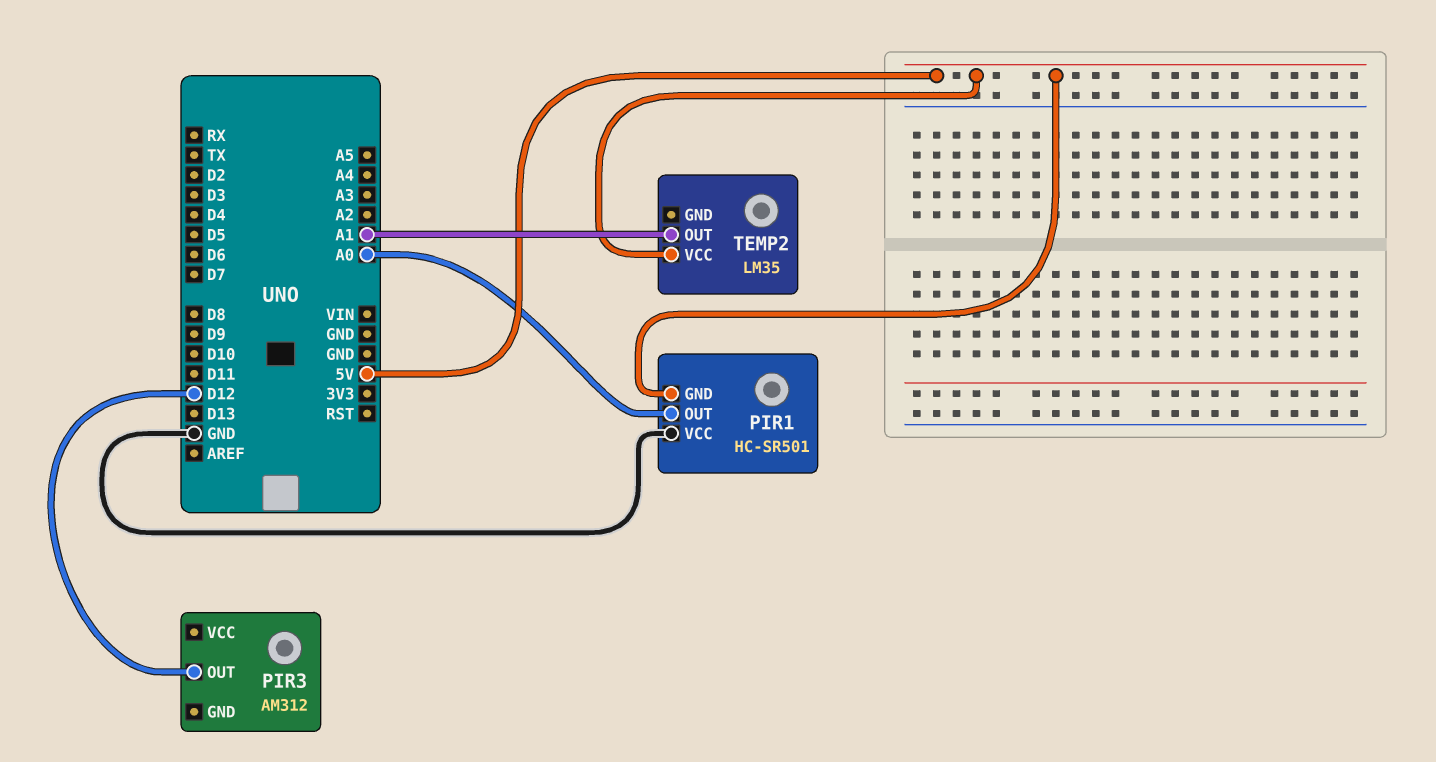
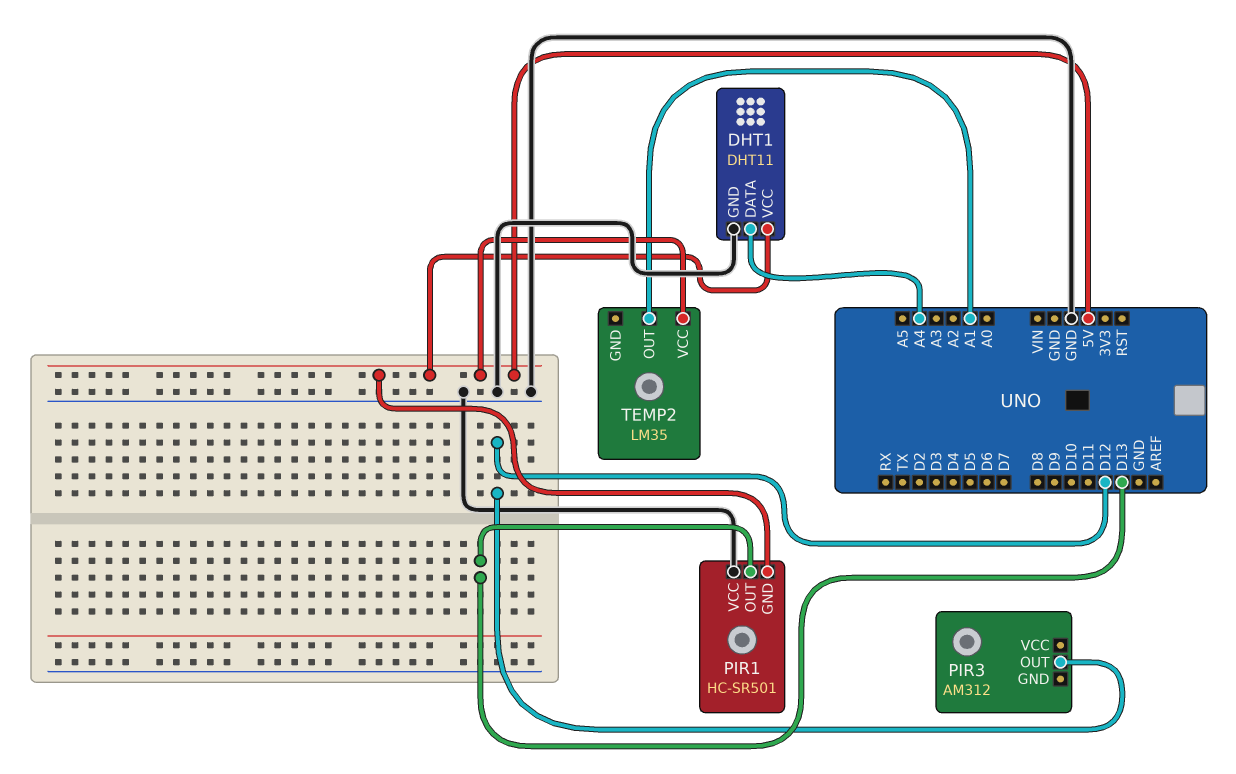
DHT1: none -> DHT11
DHT1 pin DATA: none -> A4
DHT1 pin GND: none -> GND
DHT1 pin VCC: none -> 5V
PIR1 pin OUT: A0 -> D13

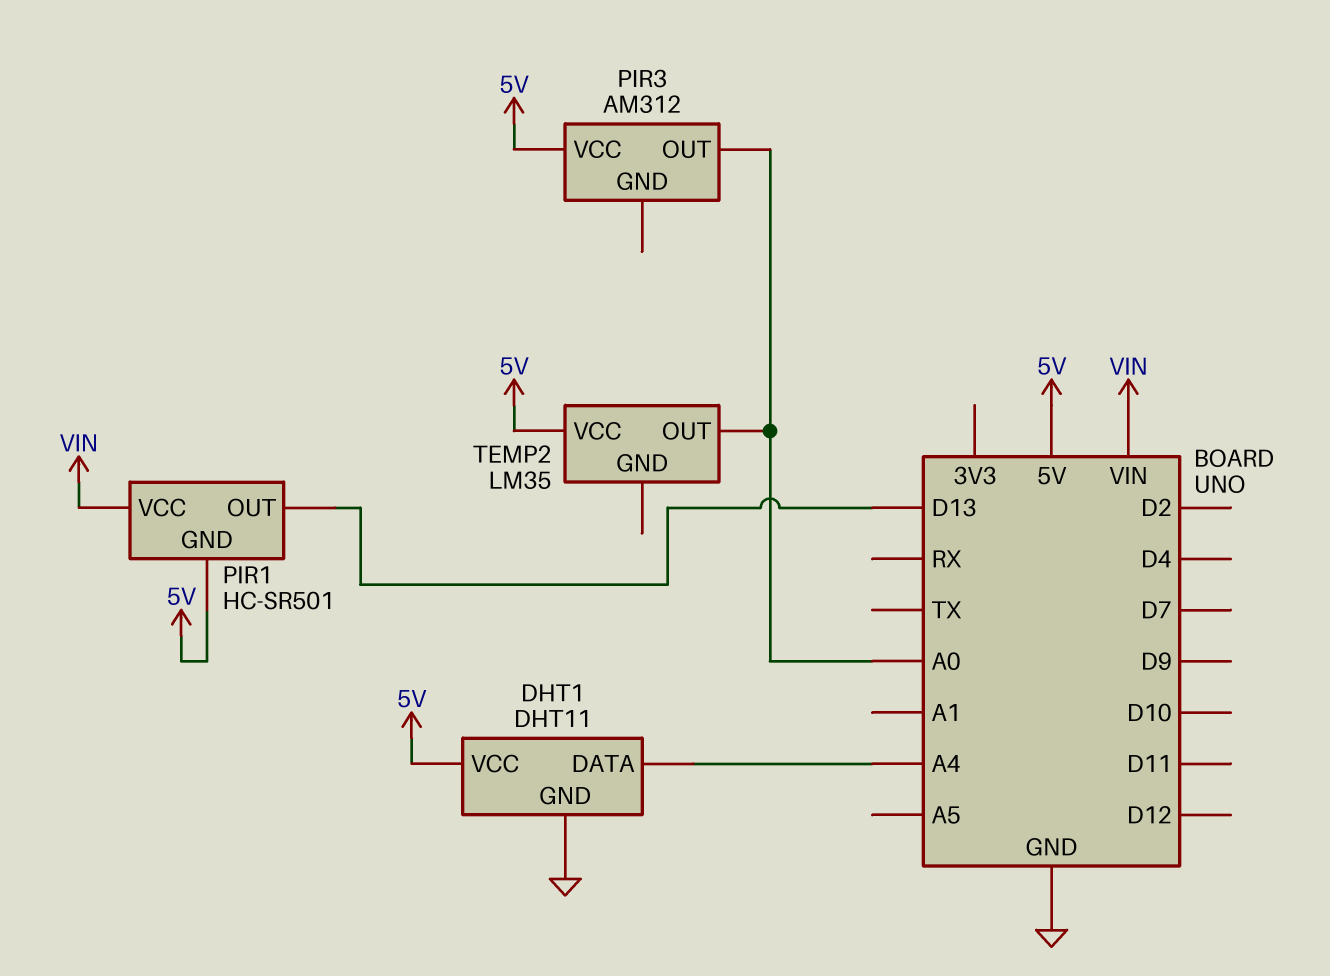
PIR1 pin VCC: GND -> VIN
PIR3 pin OUT: D12 -> A0
PIR3 pin VCC: none -> 5V
TEMP2 pin OUT: A1 -> A0

